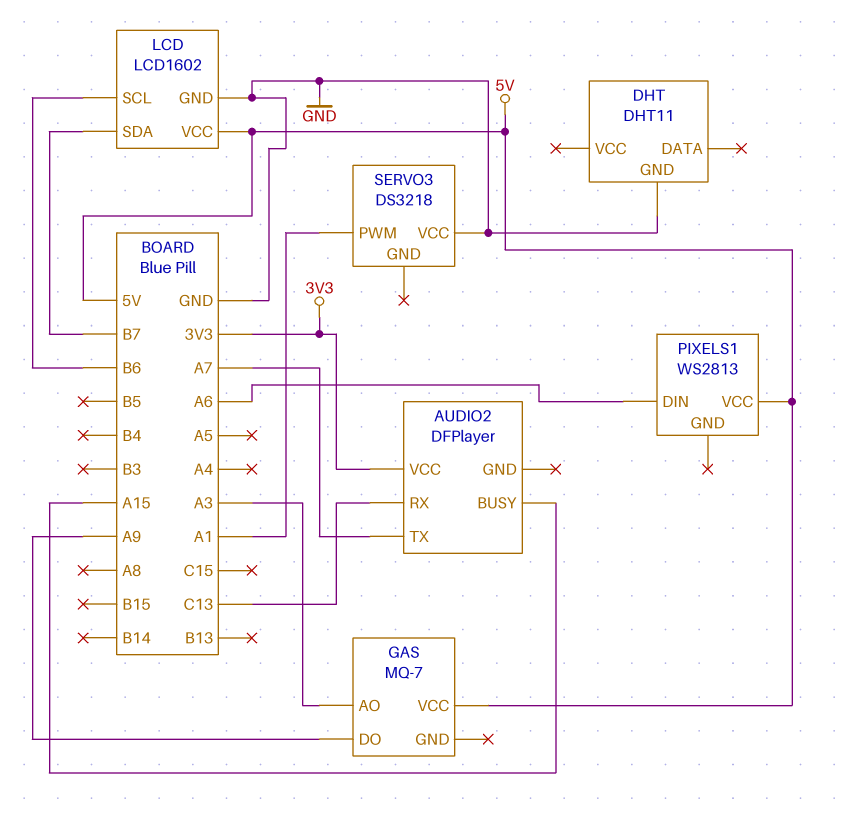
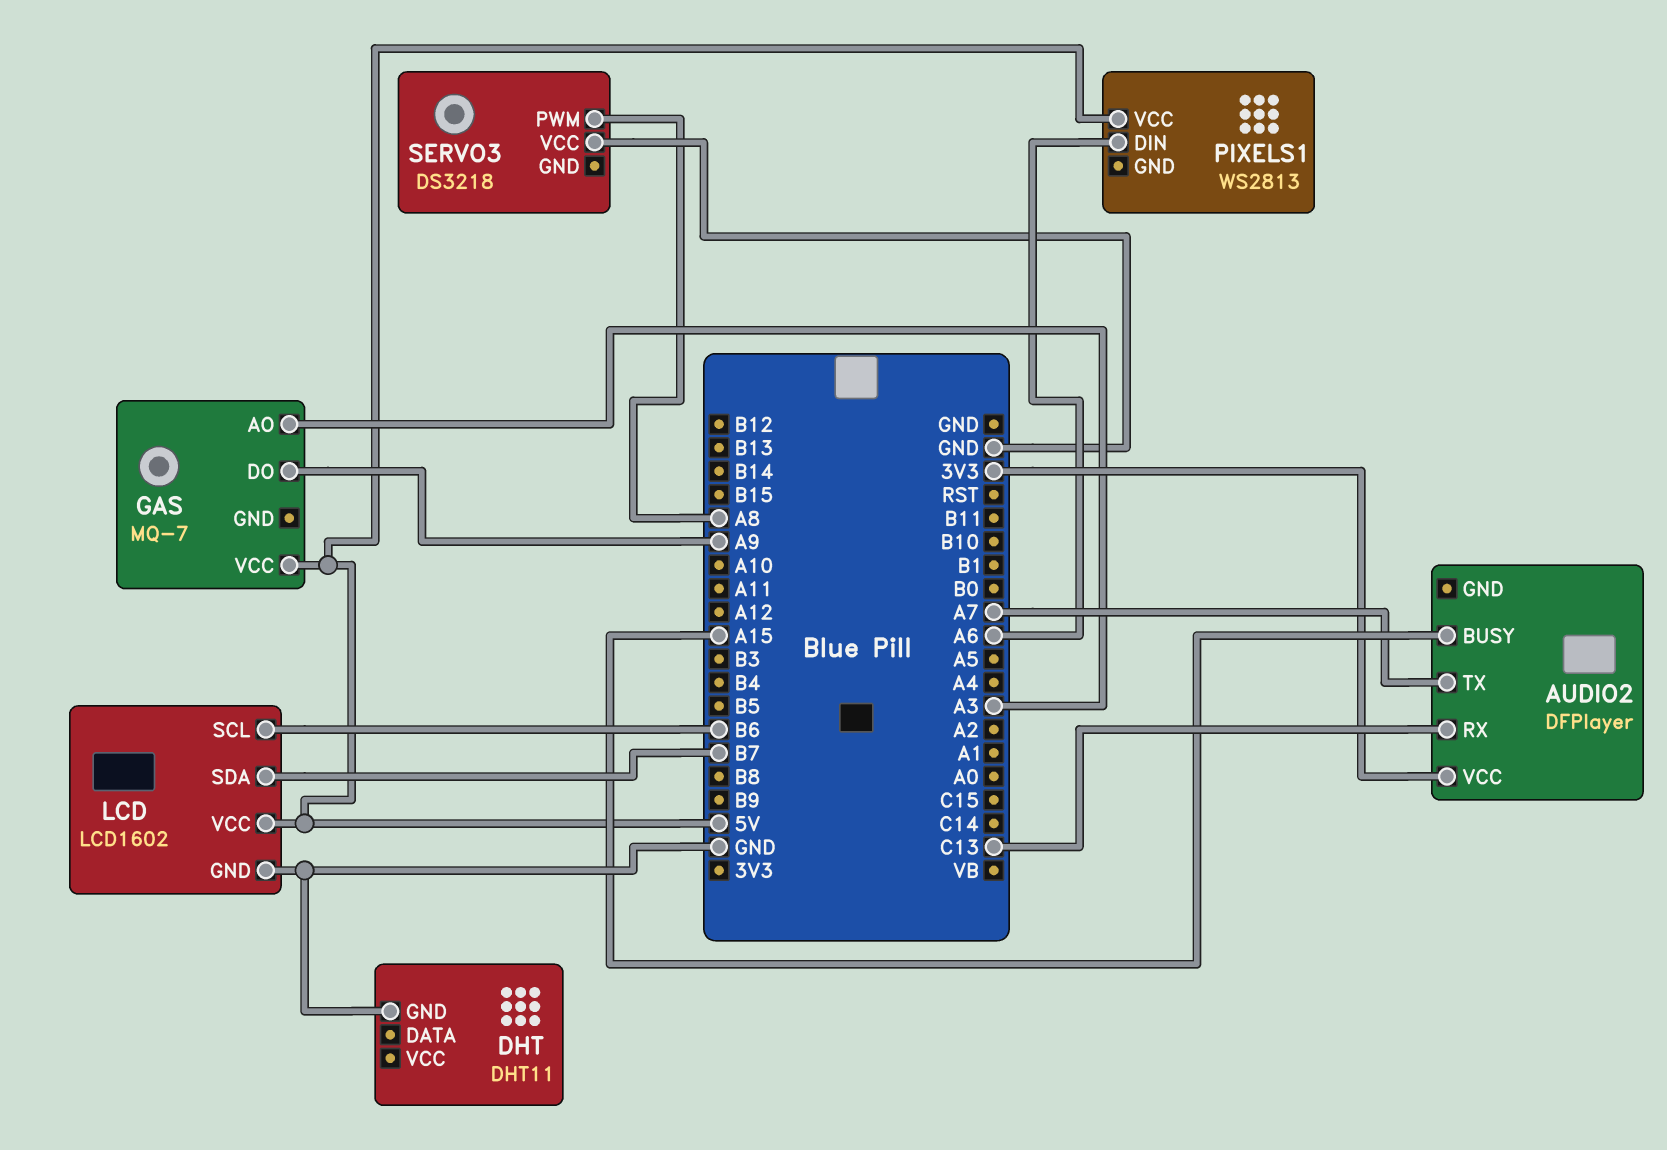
SERVO3 pin PWM: A1 -> A8

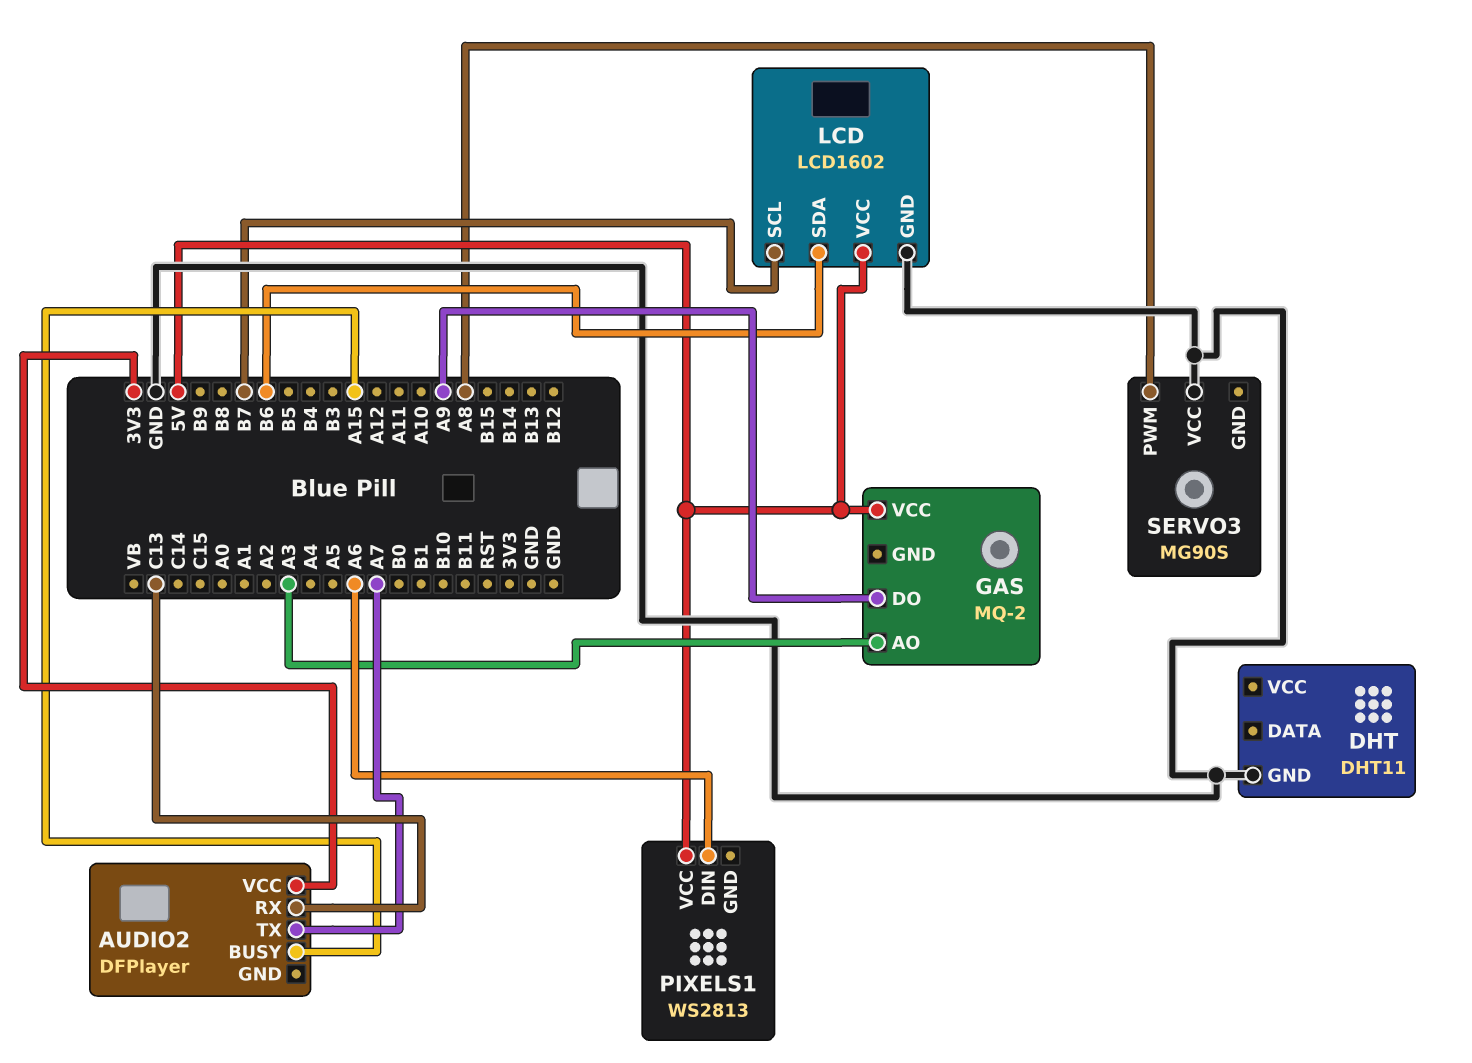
GAS: MQ-7 -> MQ-2
LCD pin SCL: B6 -> B7
LCD pin SDA: B7 -> B6
SERVO3: DS3218 -> MG90S

